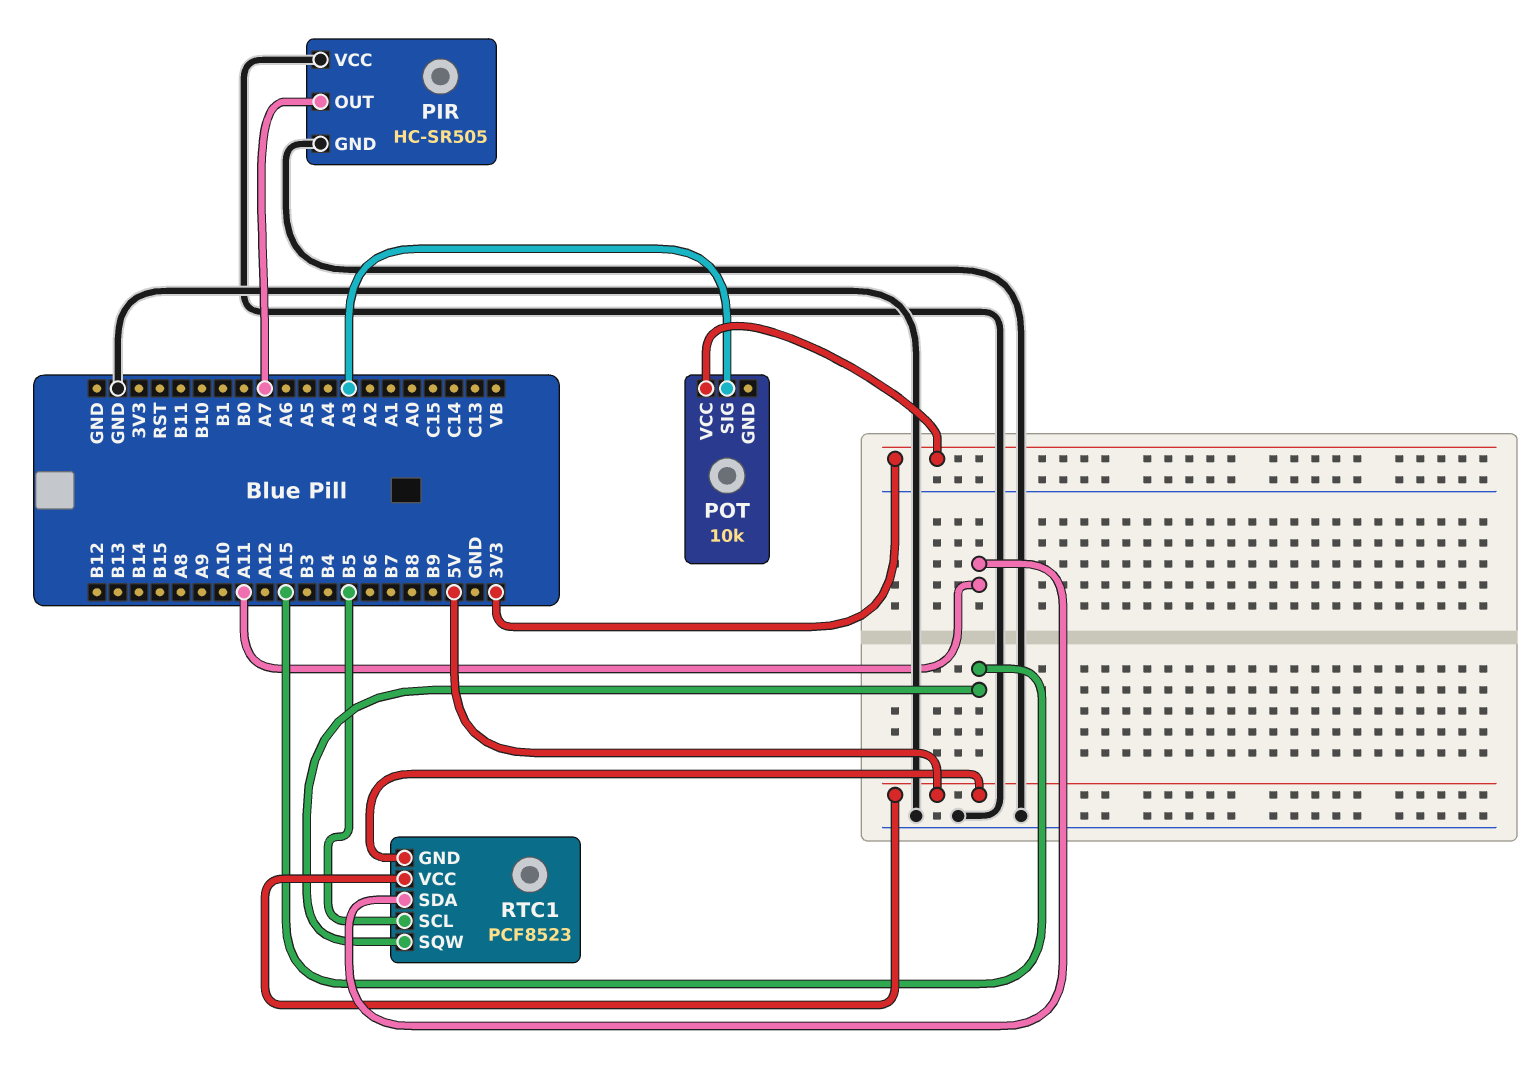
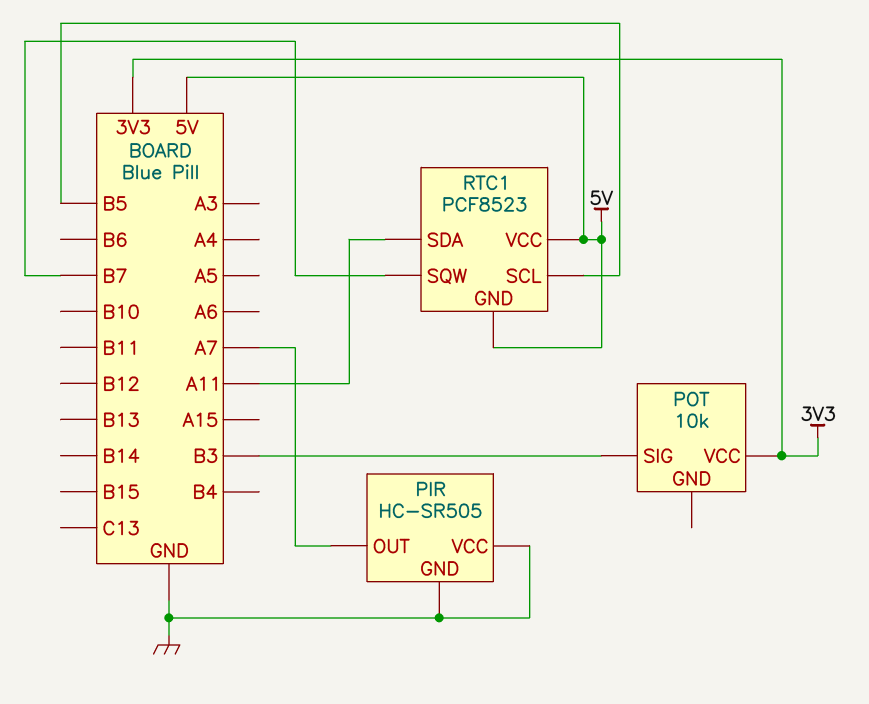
POT pin SIG: A3 -> B3
RTC1 pin SQW: A15 -> B7

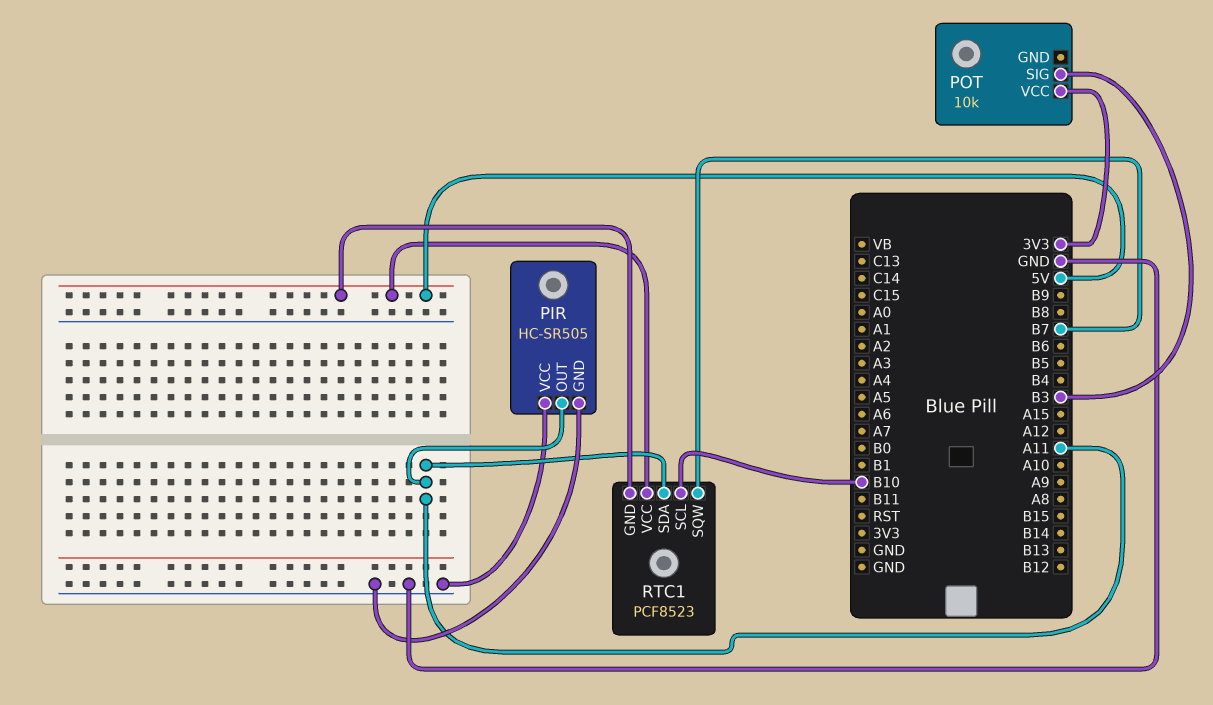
PIR pin OUT: A7 -> A11
RTC1 pin SCL: B5 -> B10

